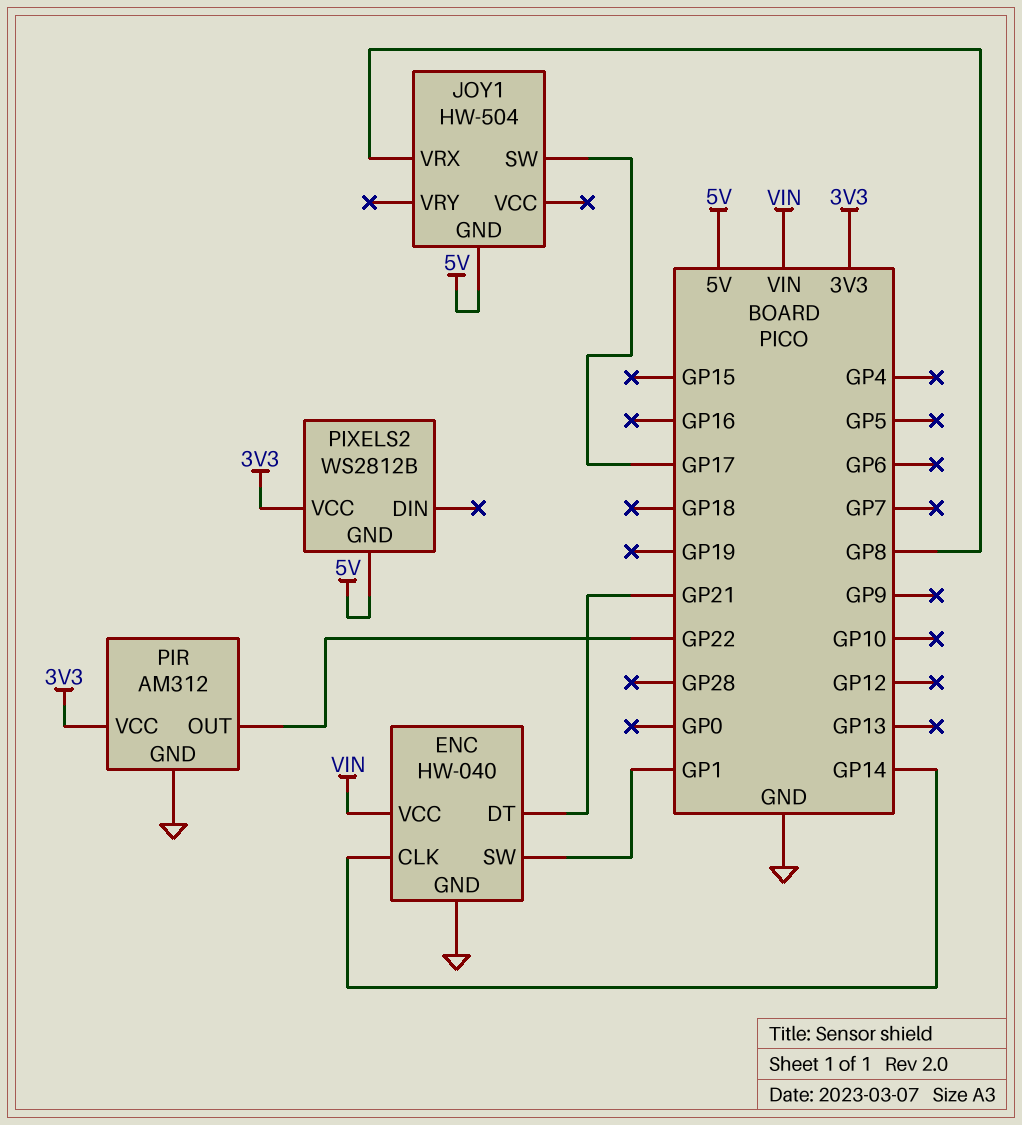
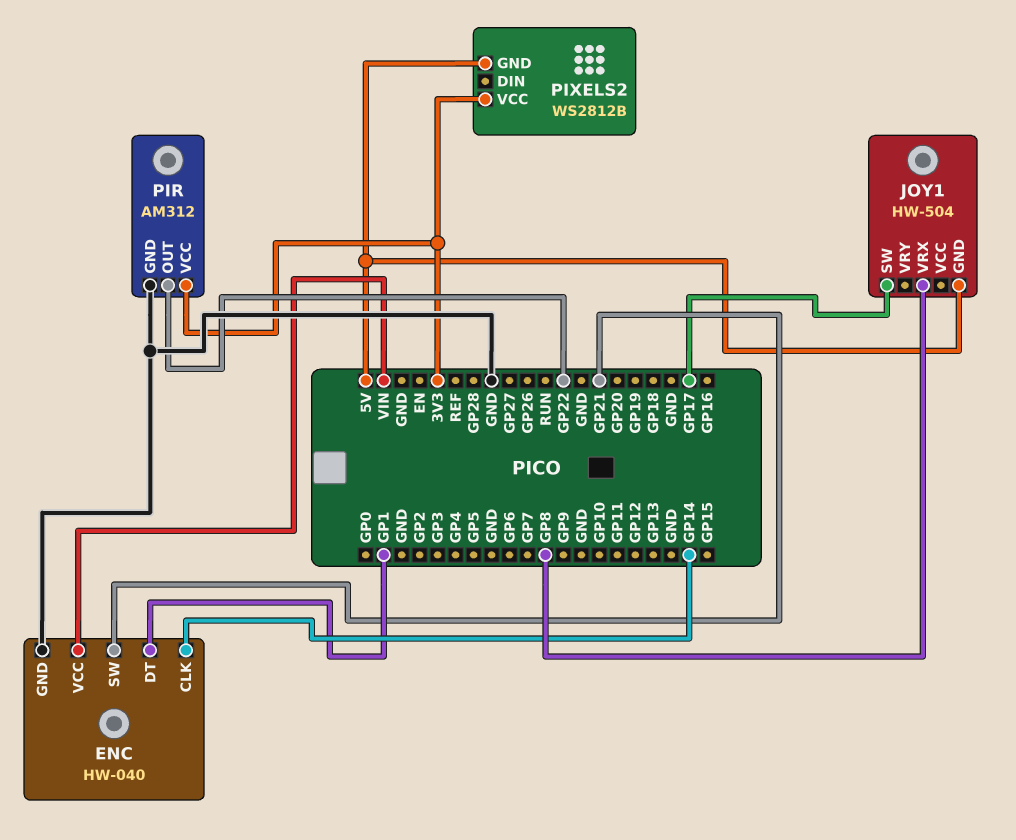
ENC pin DT: GP21 -> GP1
ENC pin SW: GP1 -> GP21

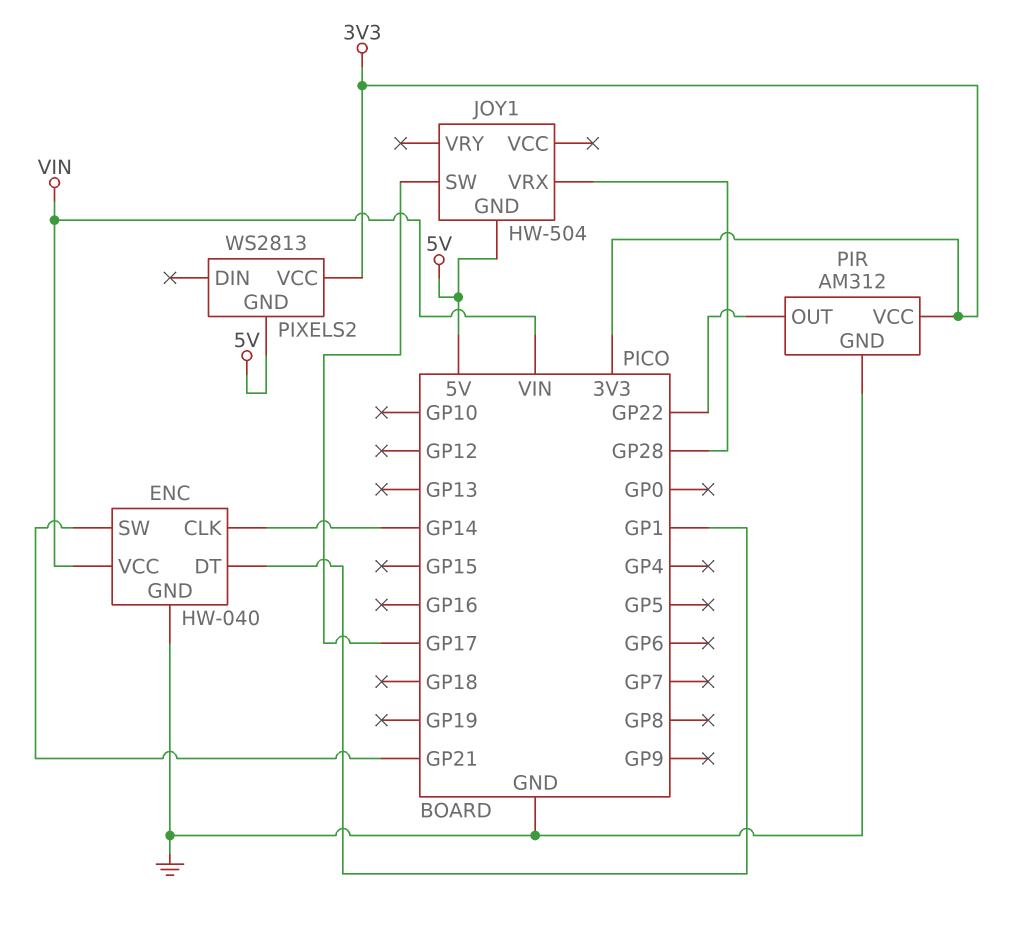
JOY1 pin VRX: GP8 -> GP28
PIXELS2: WS2812B -> WS2813

